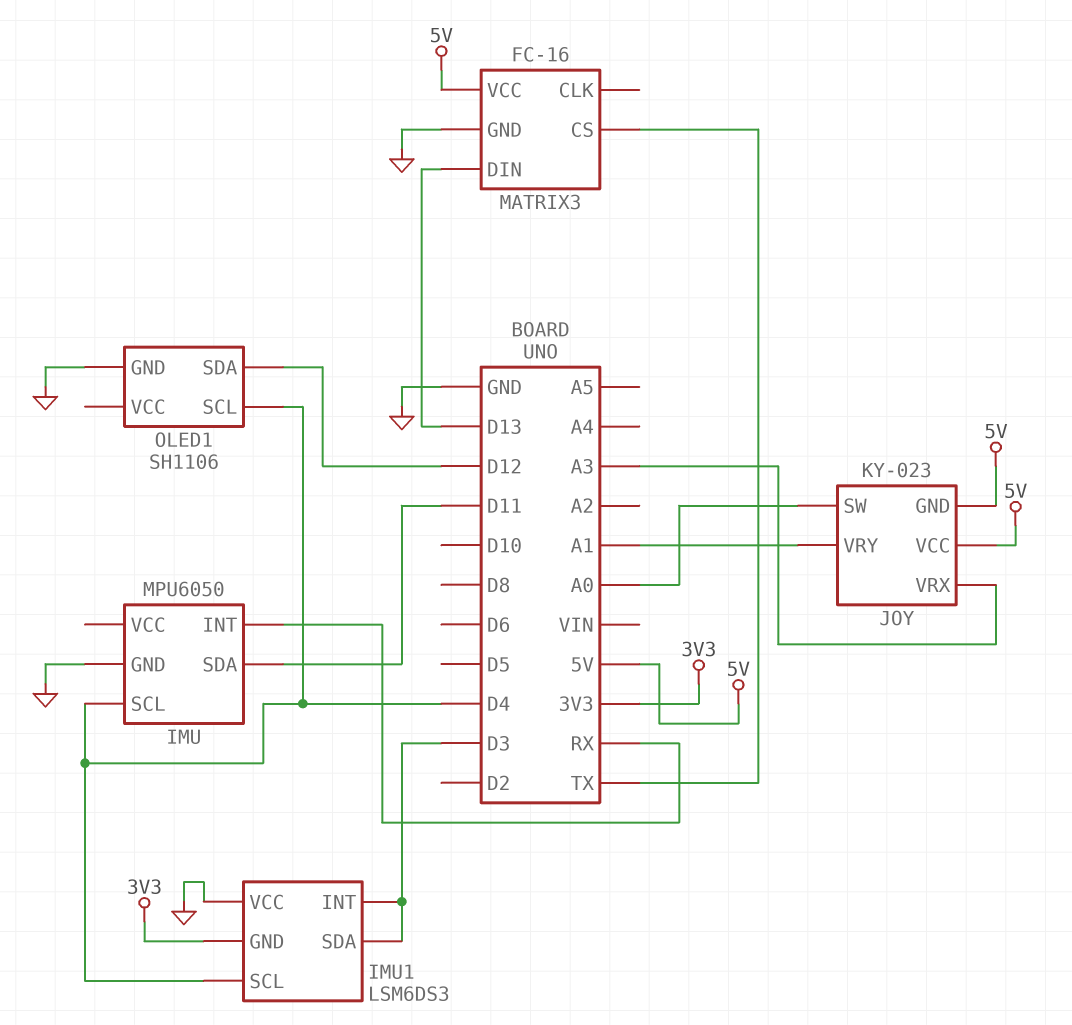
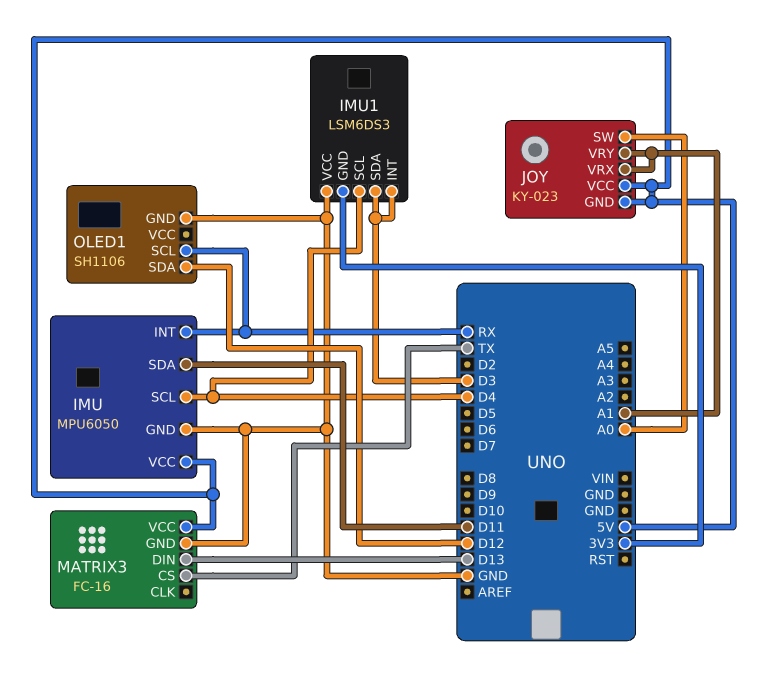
IMU pin VCC: none -> 5V
JOY pin VRX: A3 -> A1
OLED1 pin SCL: D4 -> RX

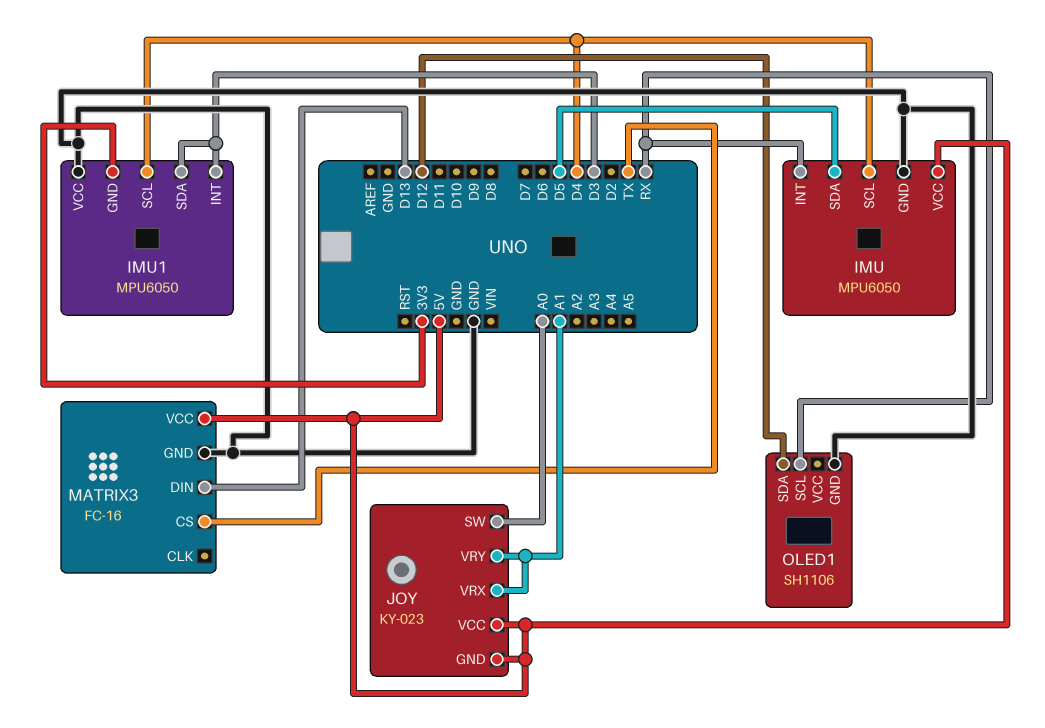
IMU pin SDA: D11 -> D5
IMU1: LSM6DS3 -> MPU6050

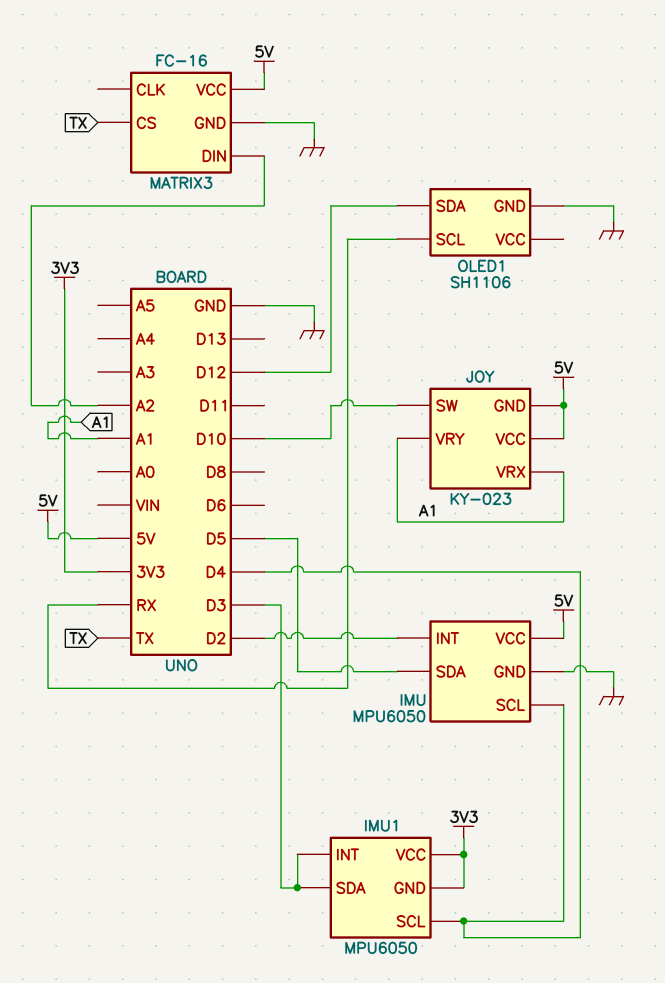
IMU pin INT: RX -> D2
IMU1 pin VCC: GND -> 3V3
JOY pin SW: A0 -> D10
MATRIX3 pin DIN: D13 -> A2

